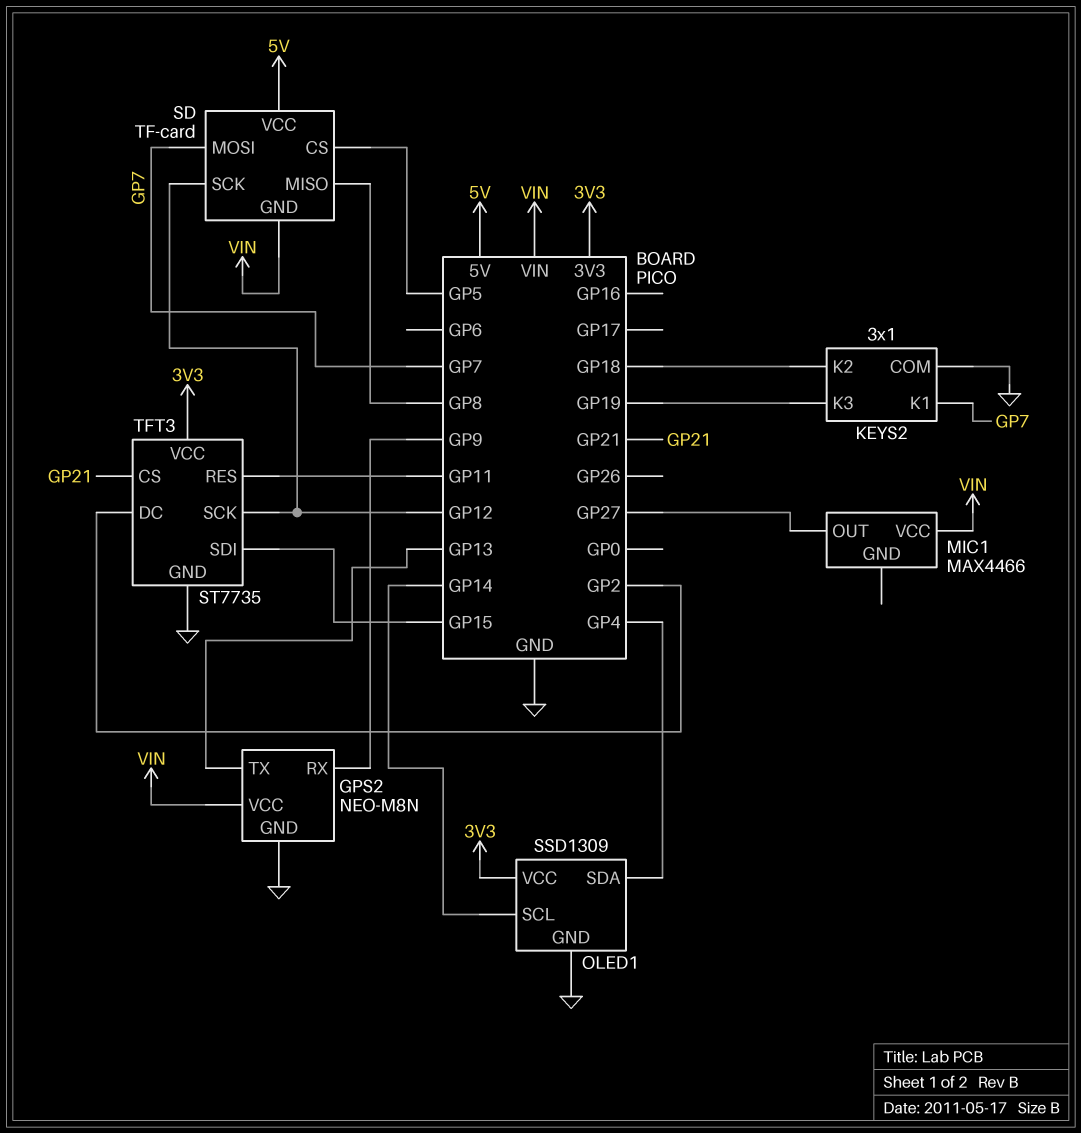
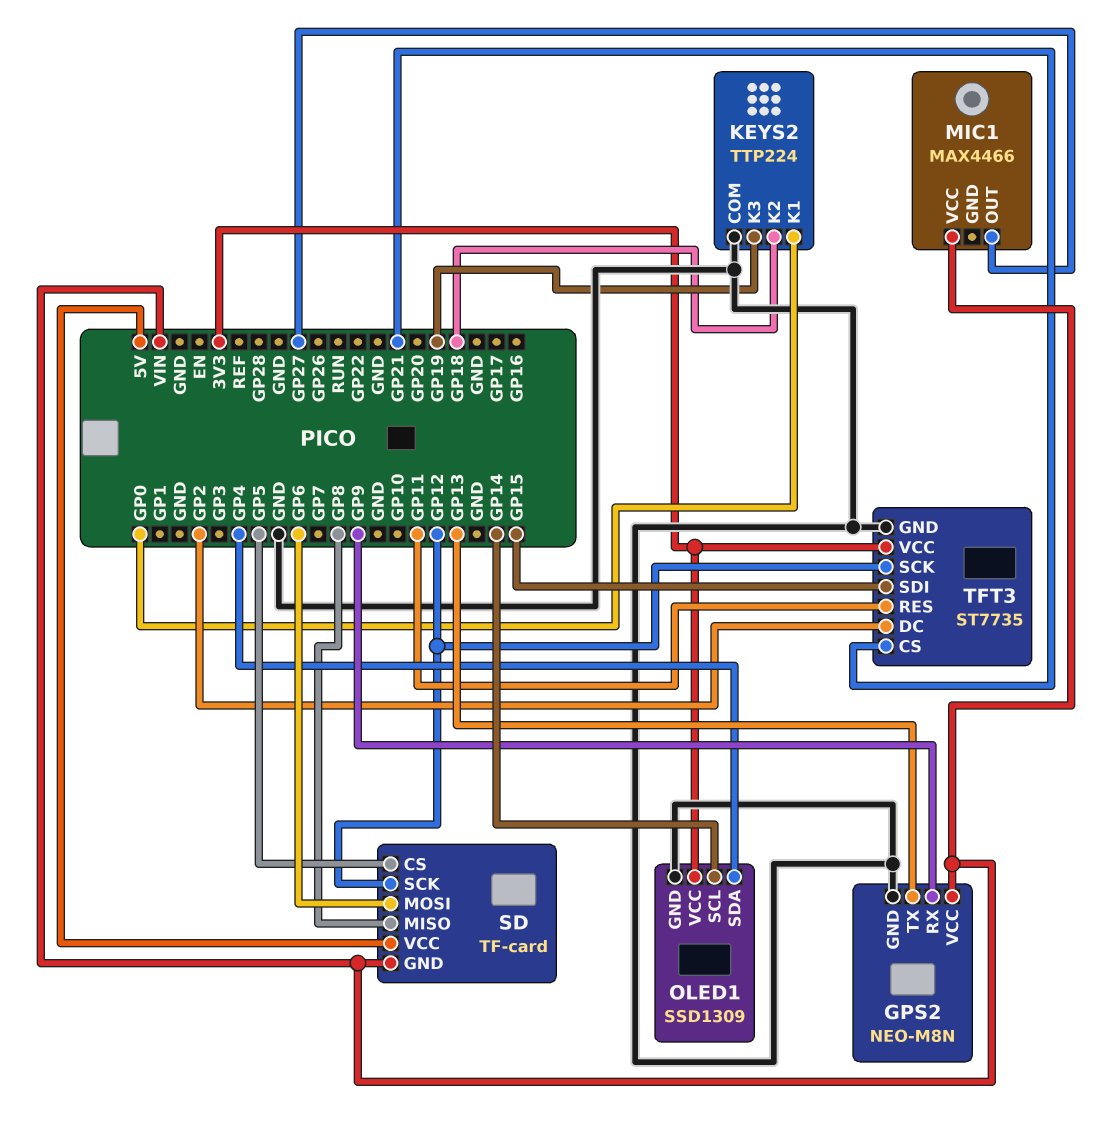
KEYS2: 3x1 -> TTP224
KEYS2 pin K1: GP7 -> GP0
SD pin MOSI: GP7 -> GP6

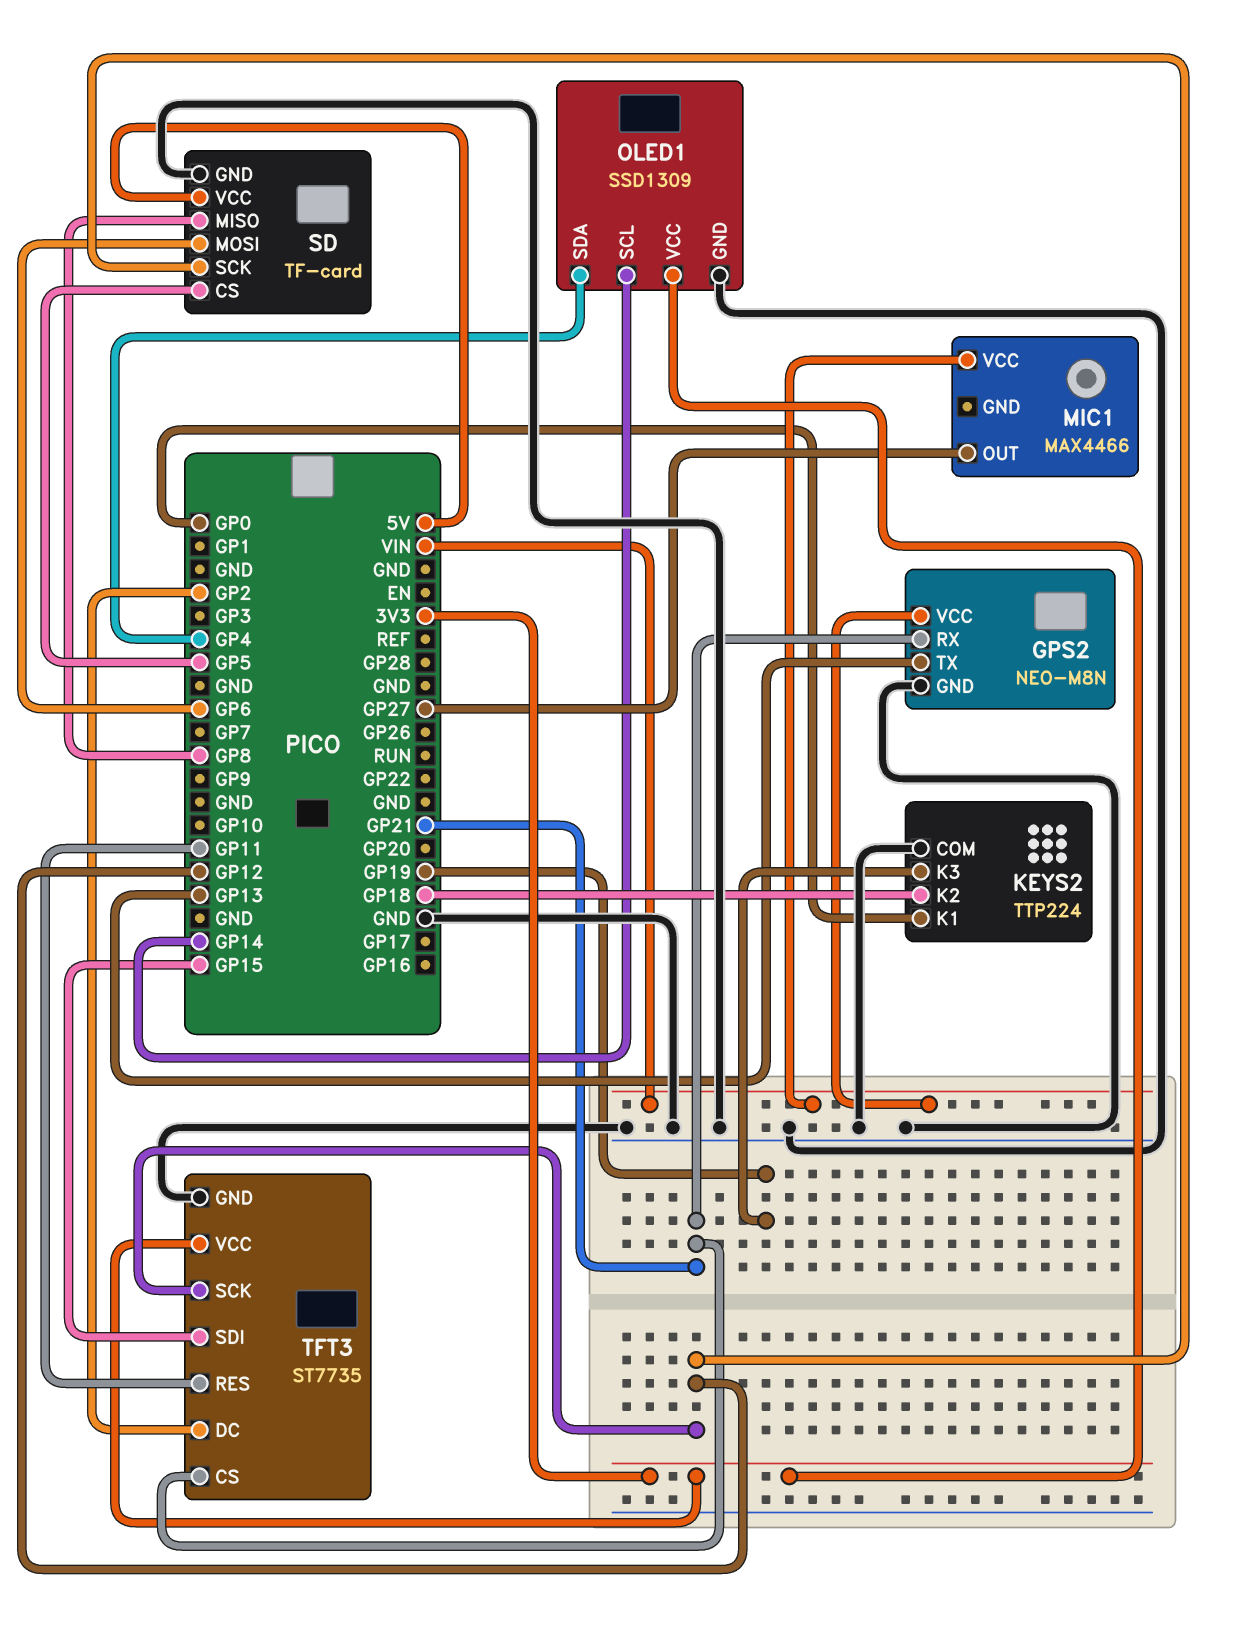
GPS2 pin RX: GP9 -> GP21
SD pin GND: VIN -> GND

